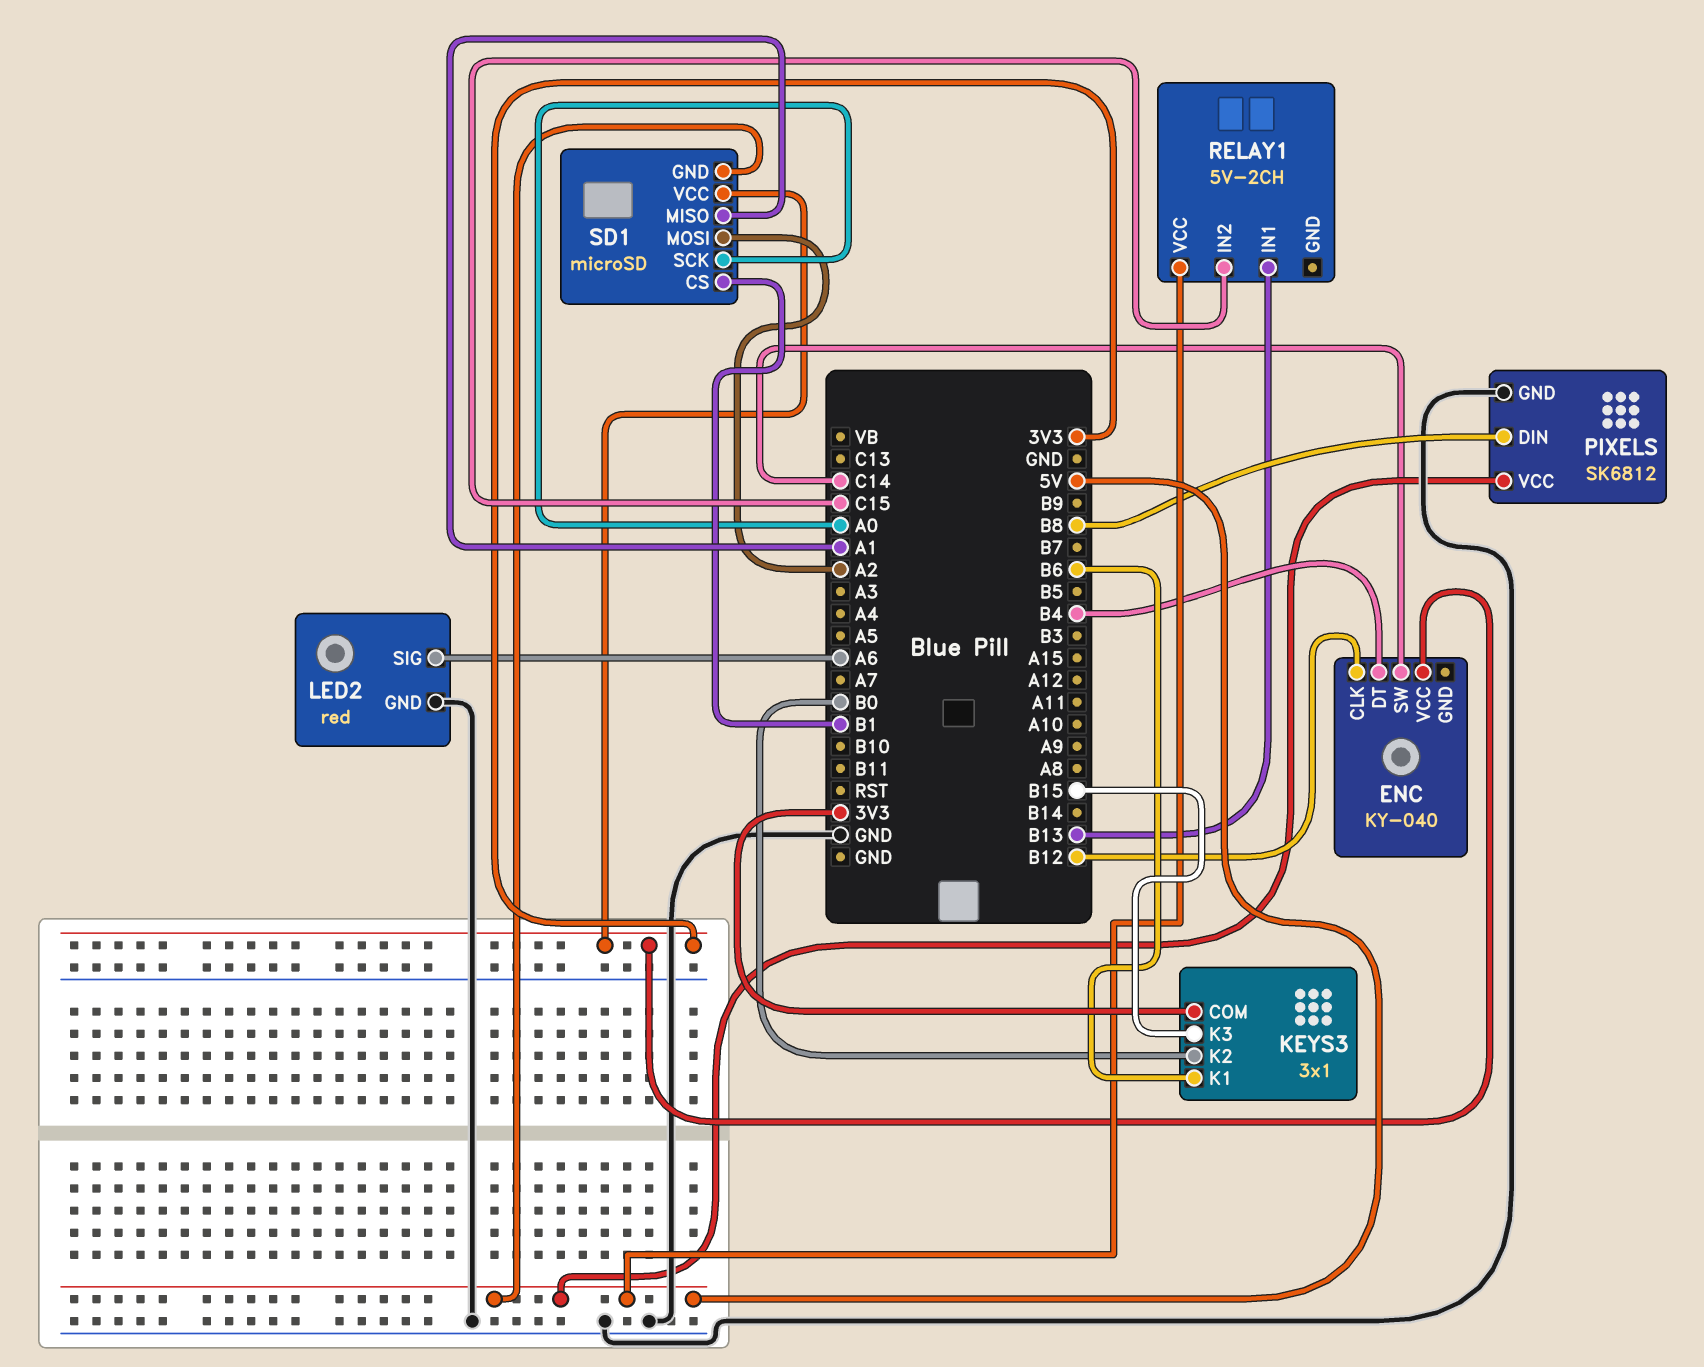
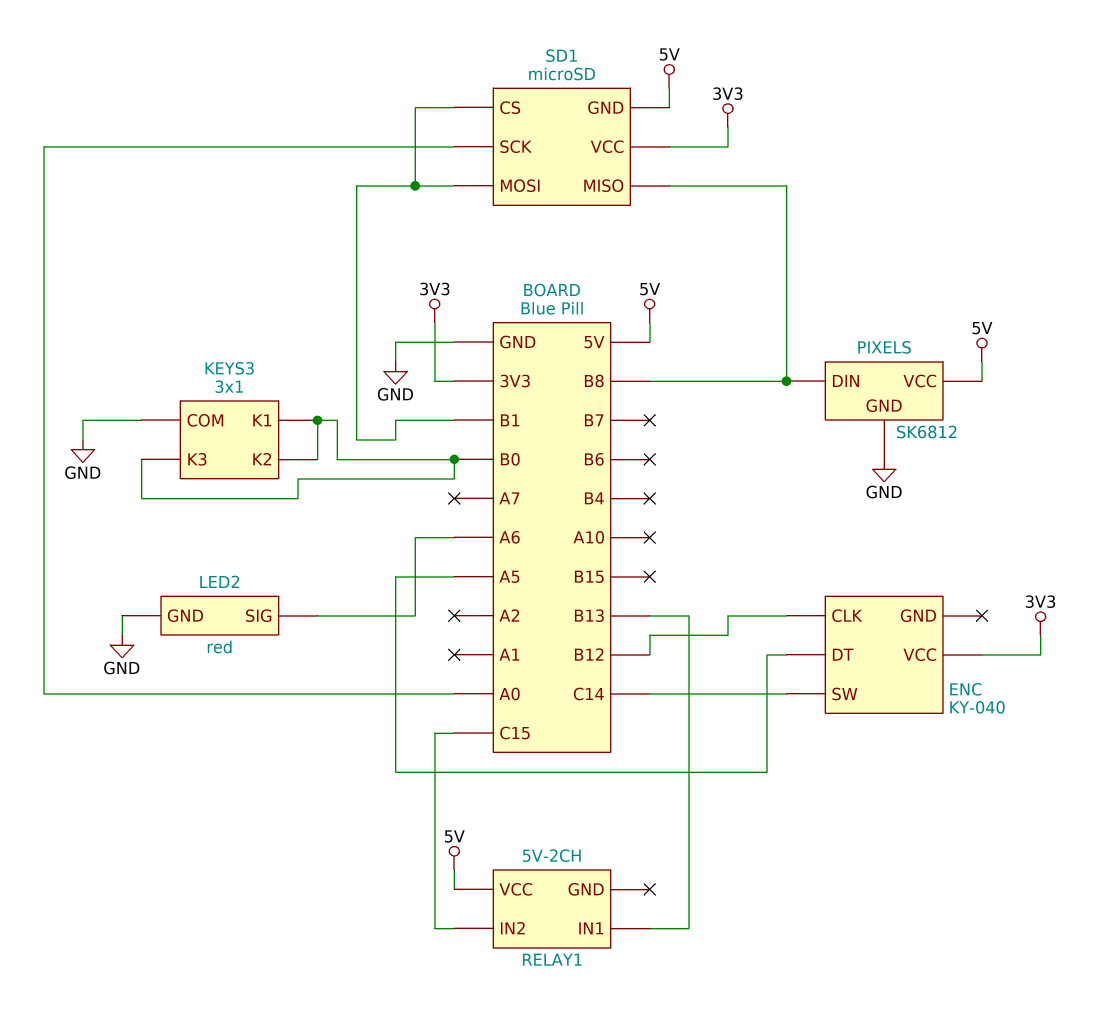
ENC pin DT: B4 -> A5
KEYS3 pin COM: 3V3 -> GND
KEYS3 pin K1: B6 -> B0
KEYS3 pin K3: B15 -> B0
SD1 pin MISO: A1 -> B8
SD1 pin MOSI: A2 -> B1

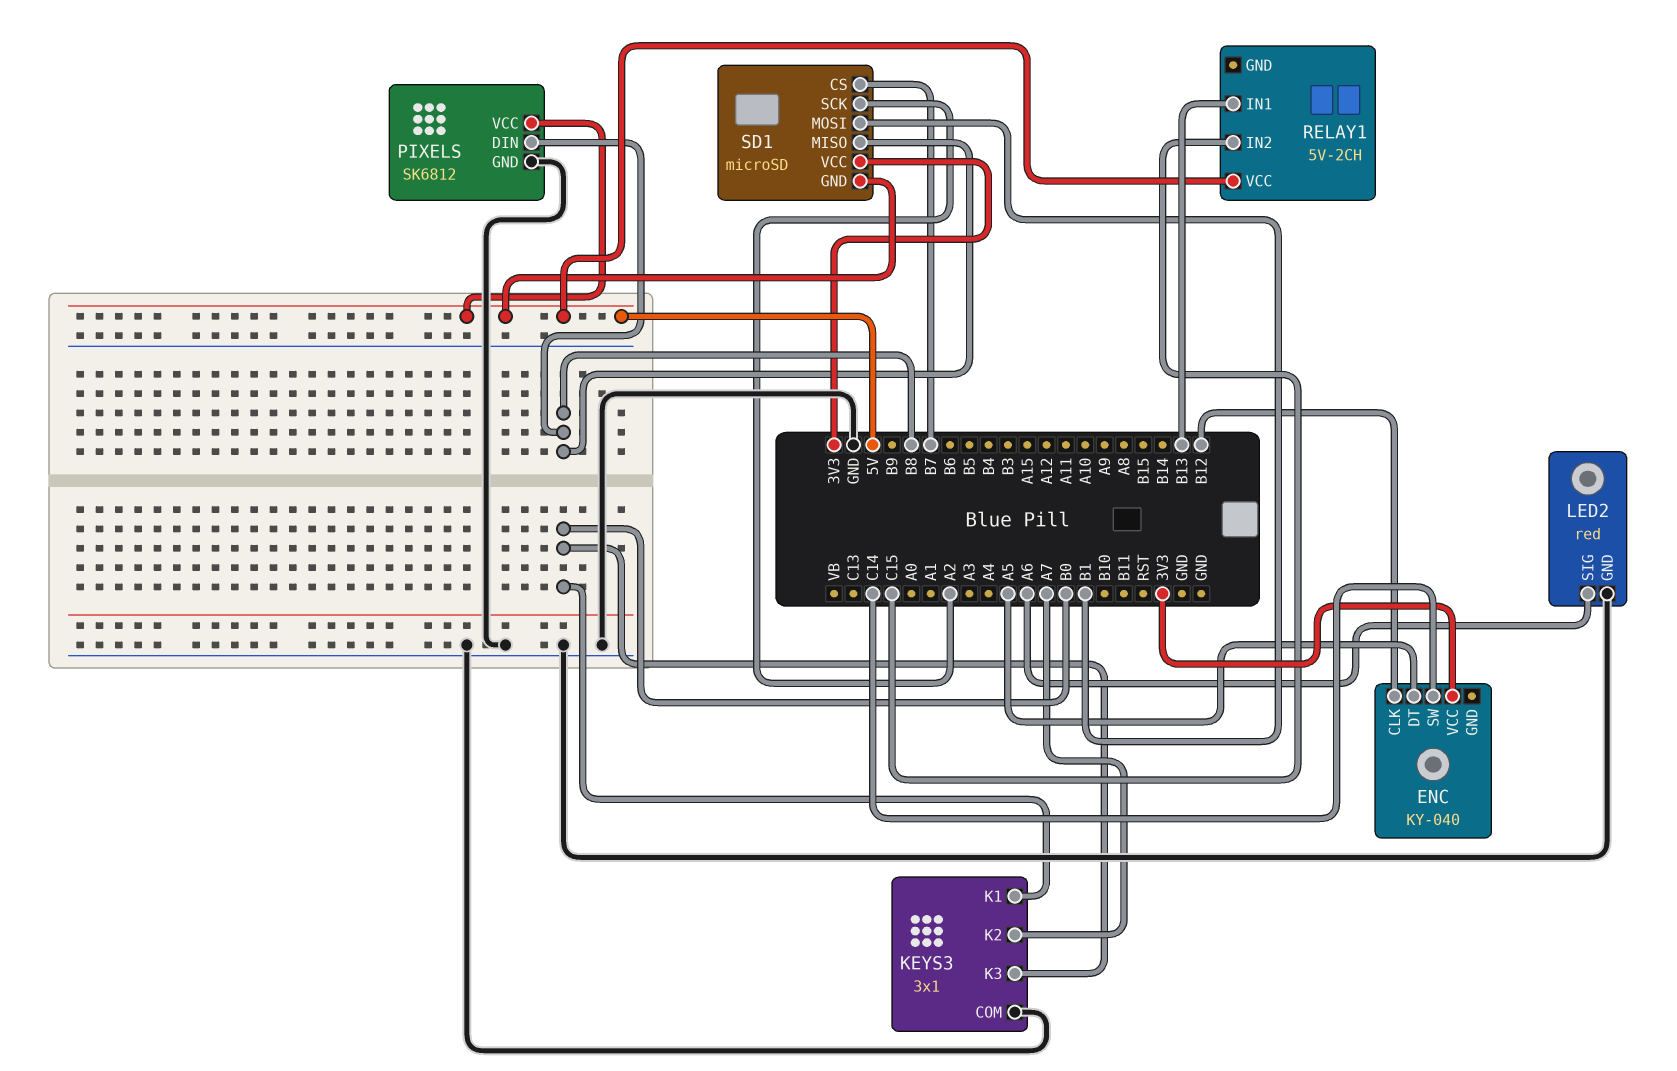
KEYS3 pin K2: B0 -> A7
SD1 pin CS: B1 -> B7
SD1 pin SCK: A0 -> A2

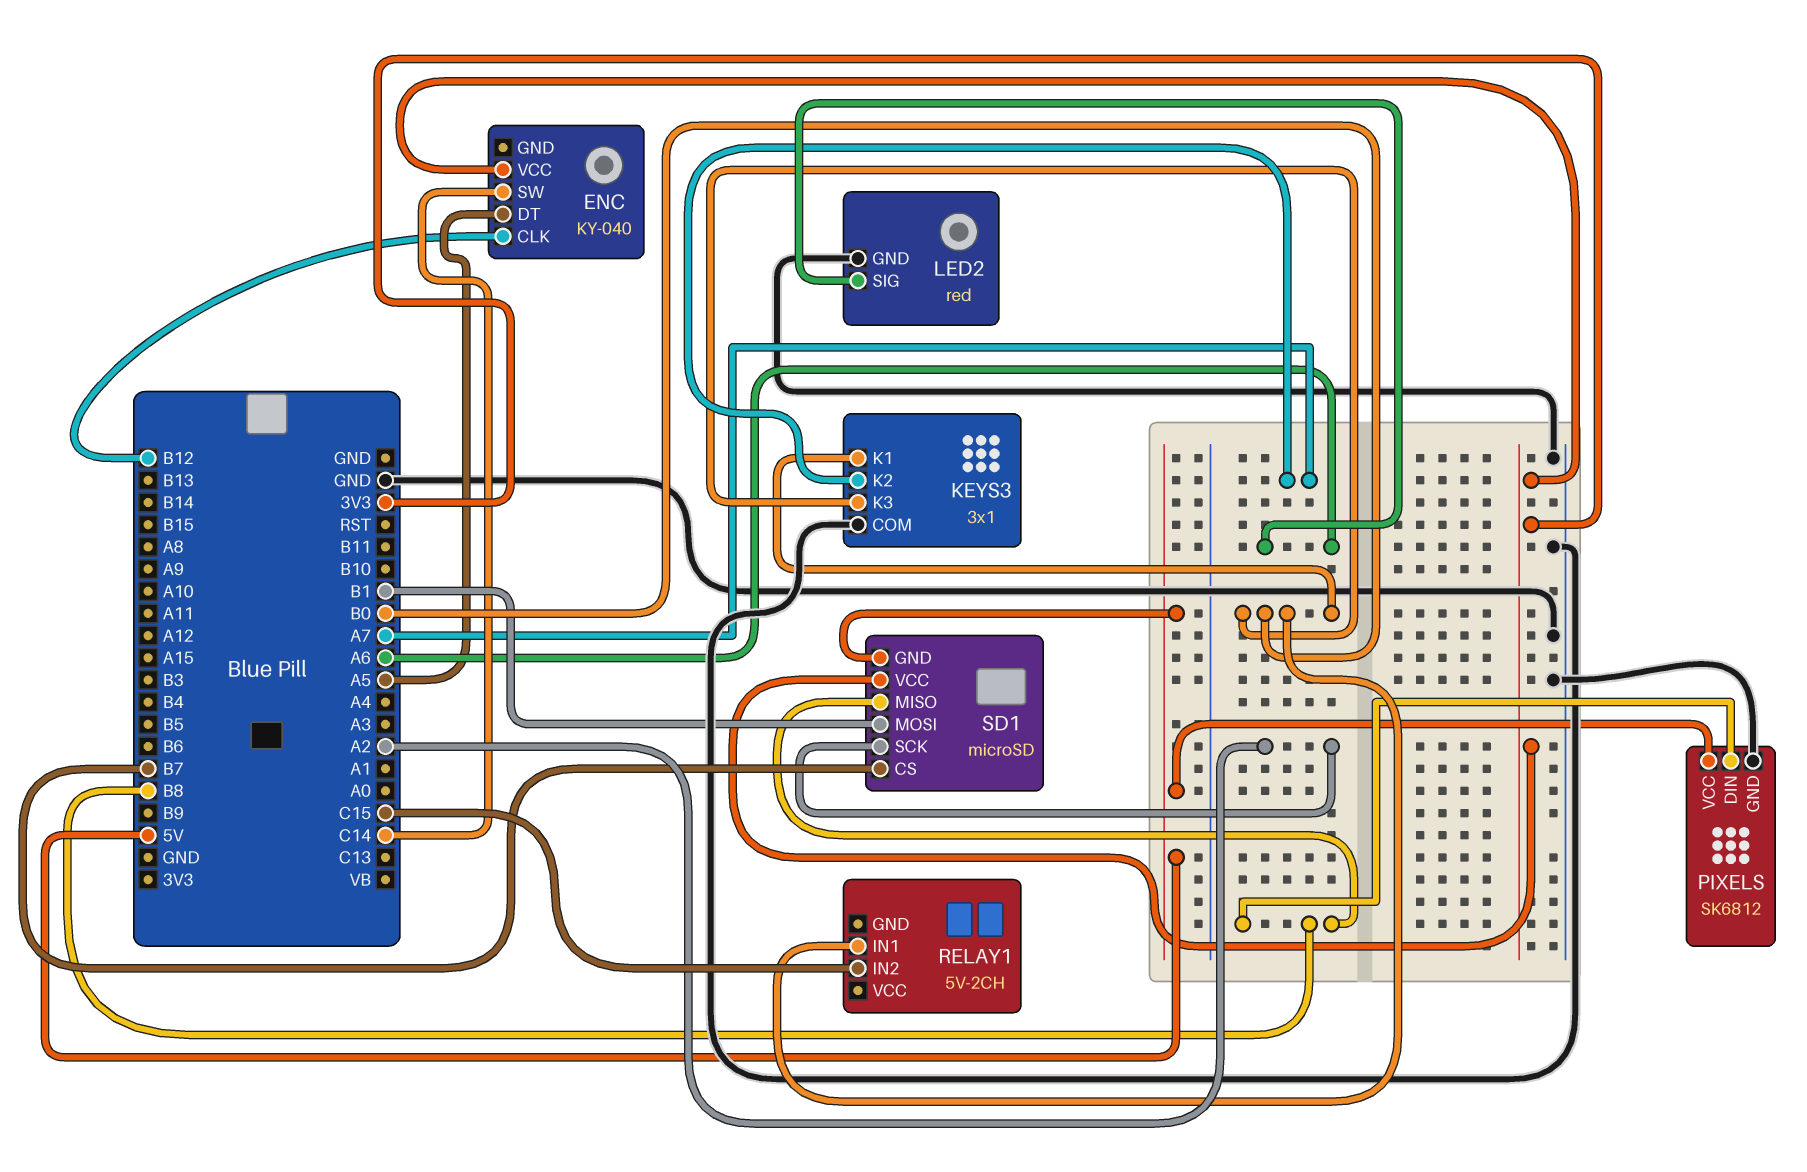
RELAY1 pin IN1: B13 -> B0
RELAY1 pin VCC: 5V -> none

